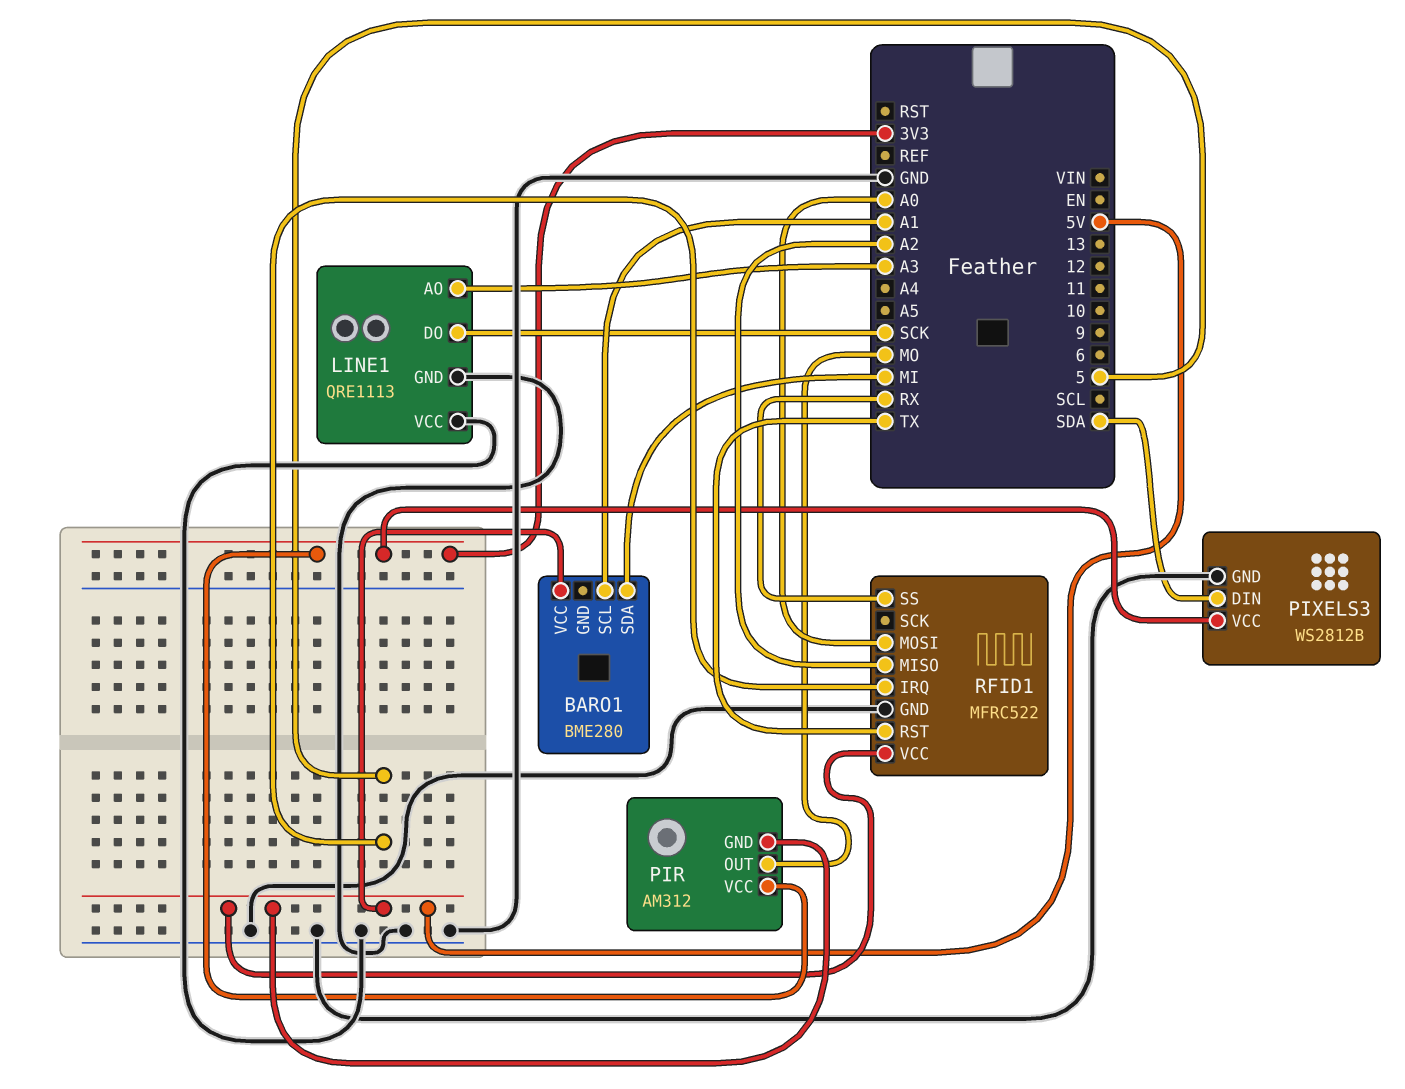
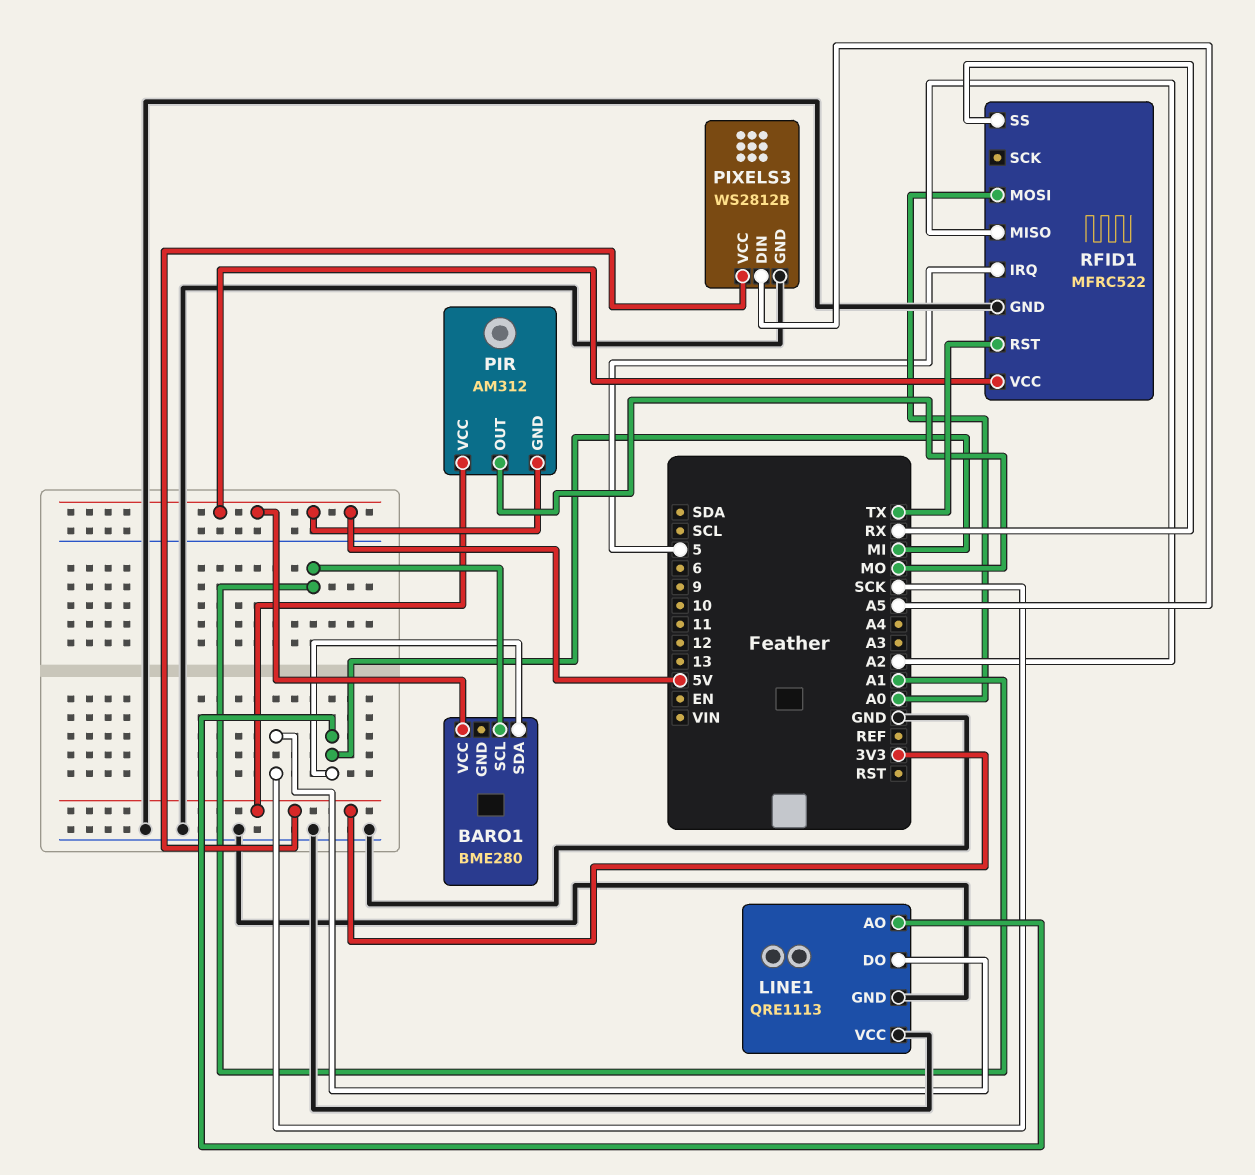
LINE1 pin AO: A3 -> MI
PIXELS3 pin DIN: SDA -> A5

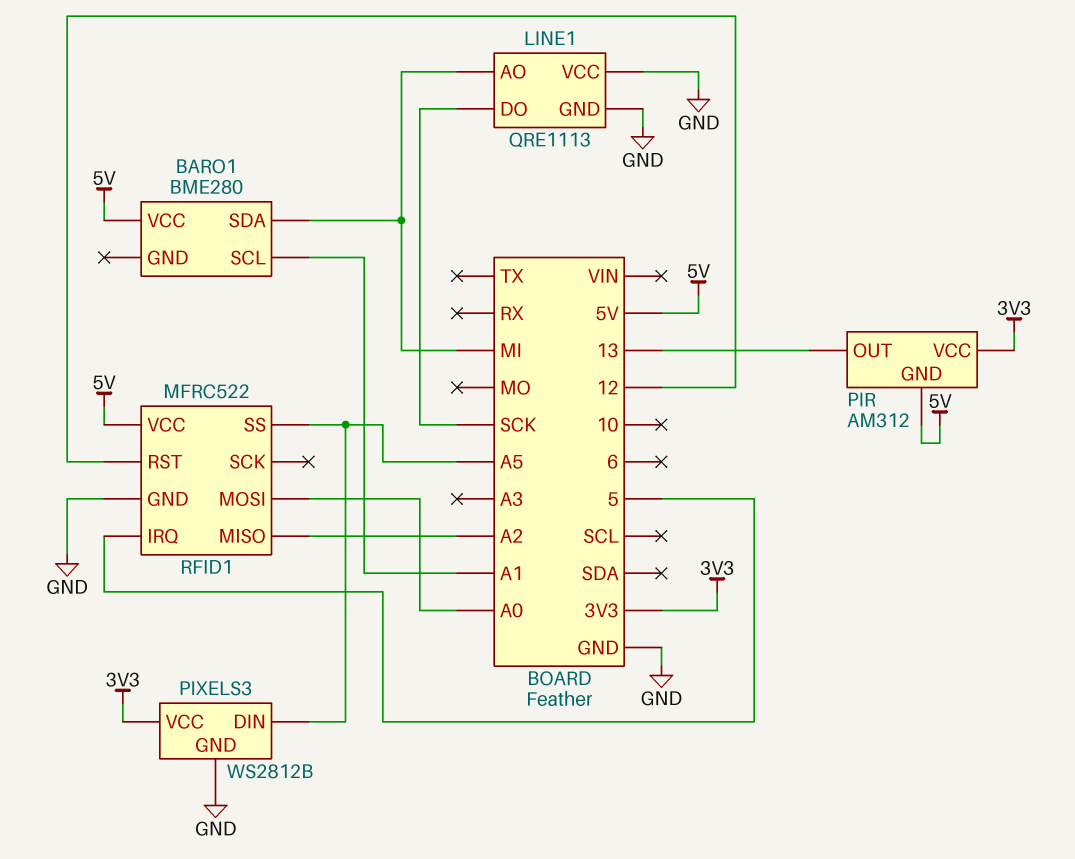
PIR pin OUT: MO -> 13
RFID1 pin RST: TX -> 12
RFID1 pin SS: RX -> A5

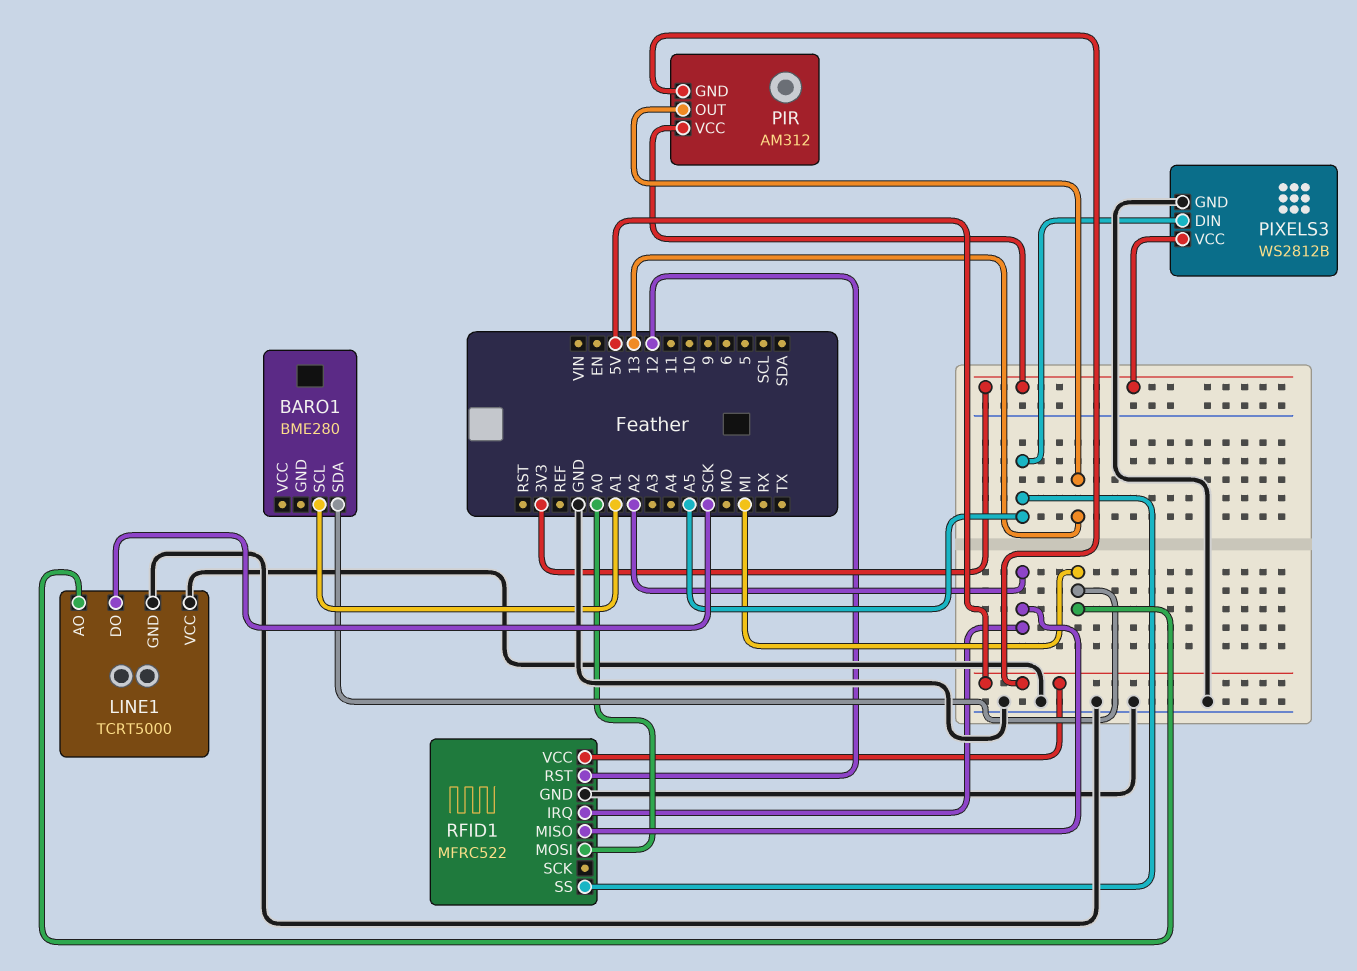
BARO1 pin VCC: 5V -> none
LINE1: QRE1113 -> TCRT5000
RFID1 pin IRQ: 5 -> A2

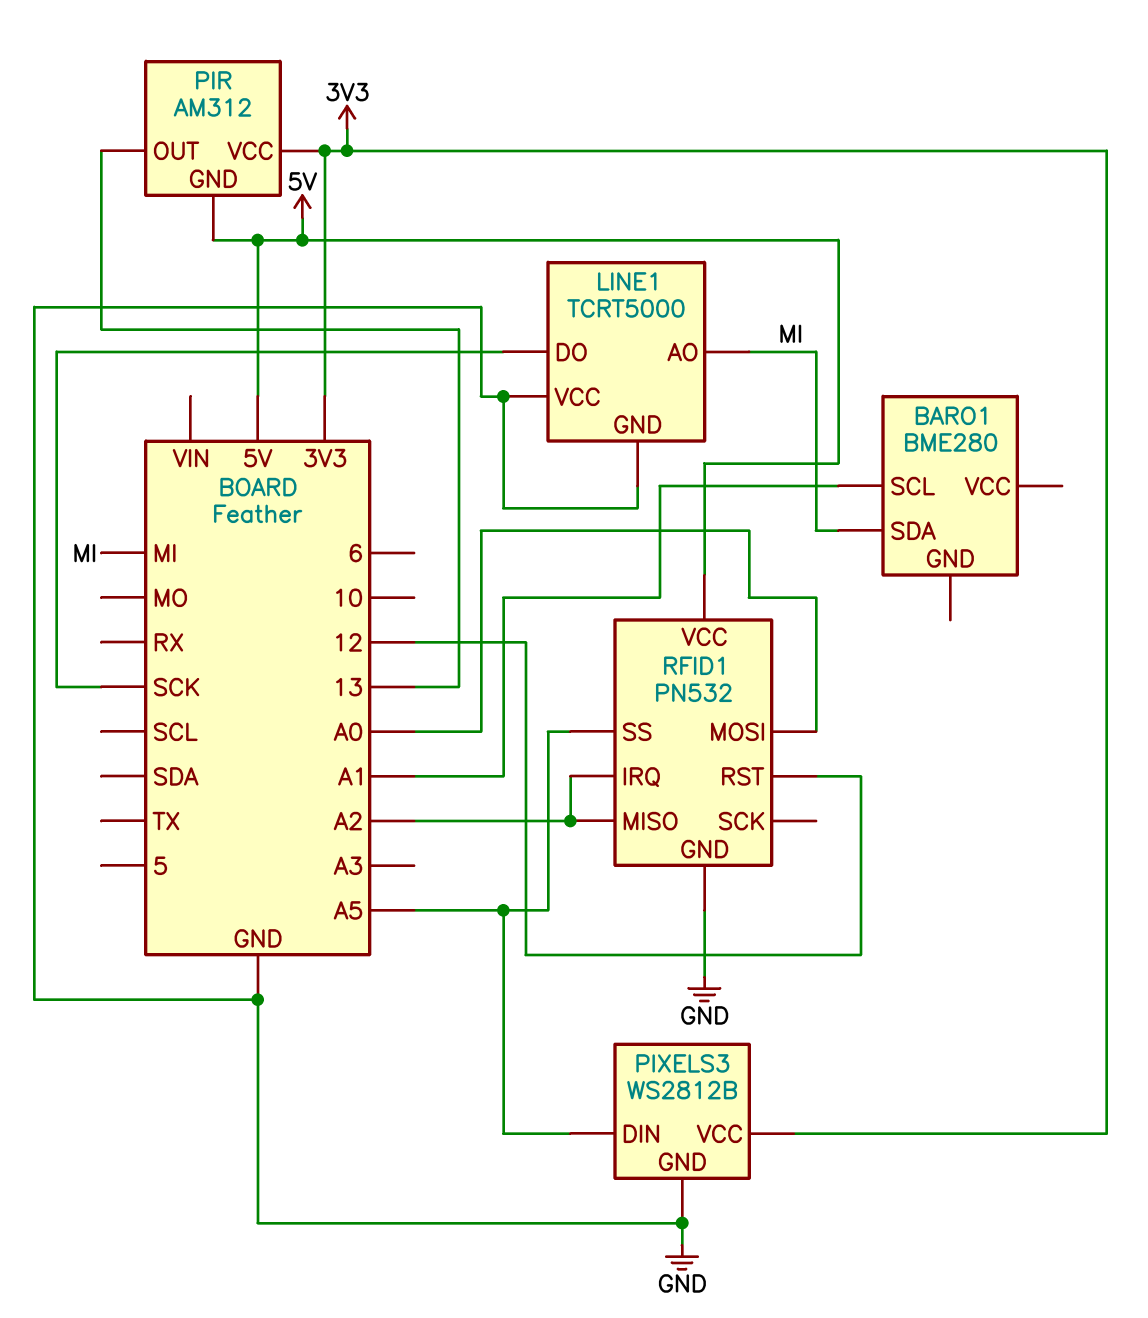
RFID1: MFRC522 -> PN532

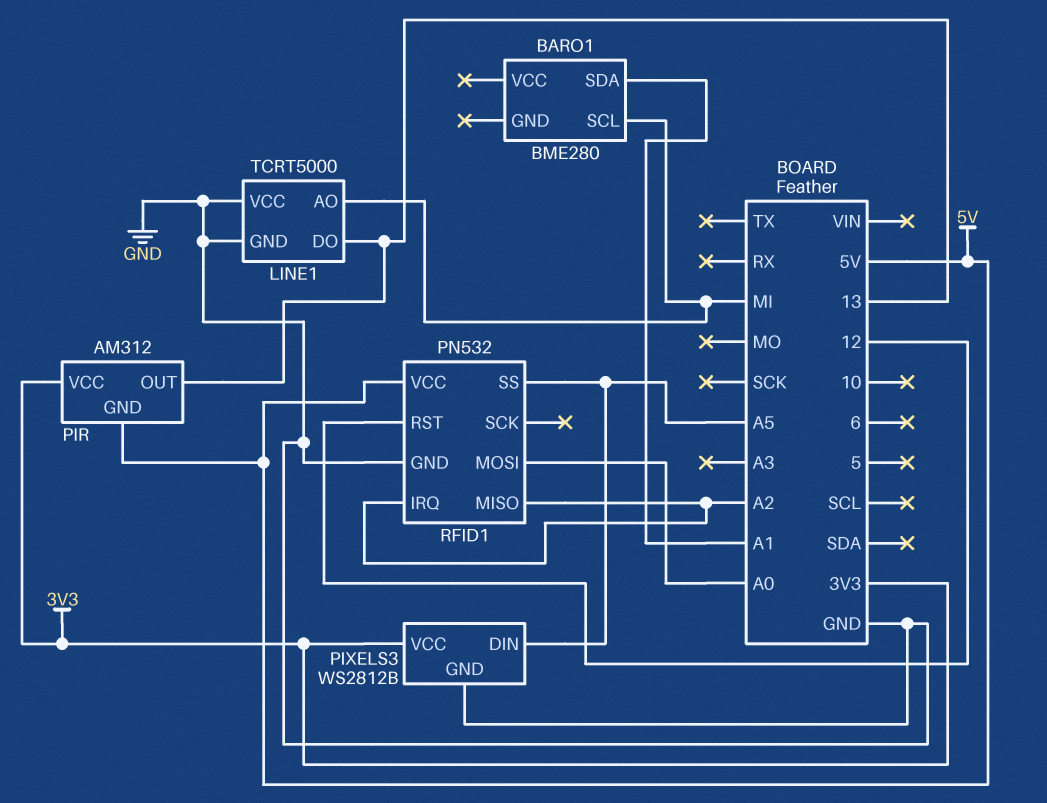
BARO1 pin SCL: A1 -> MI
BARO1 pin SDA: MI -> A1
LINE1 pin DO: SCK -> 13

